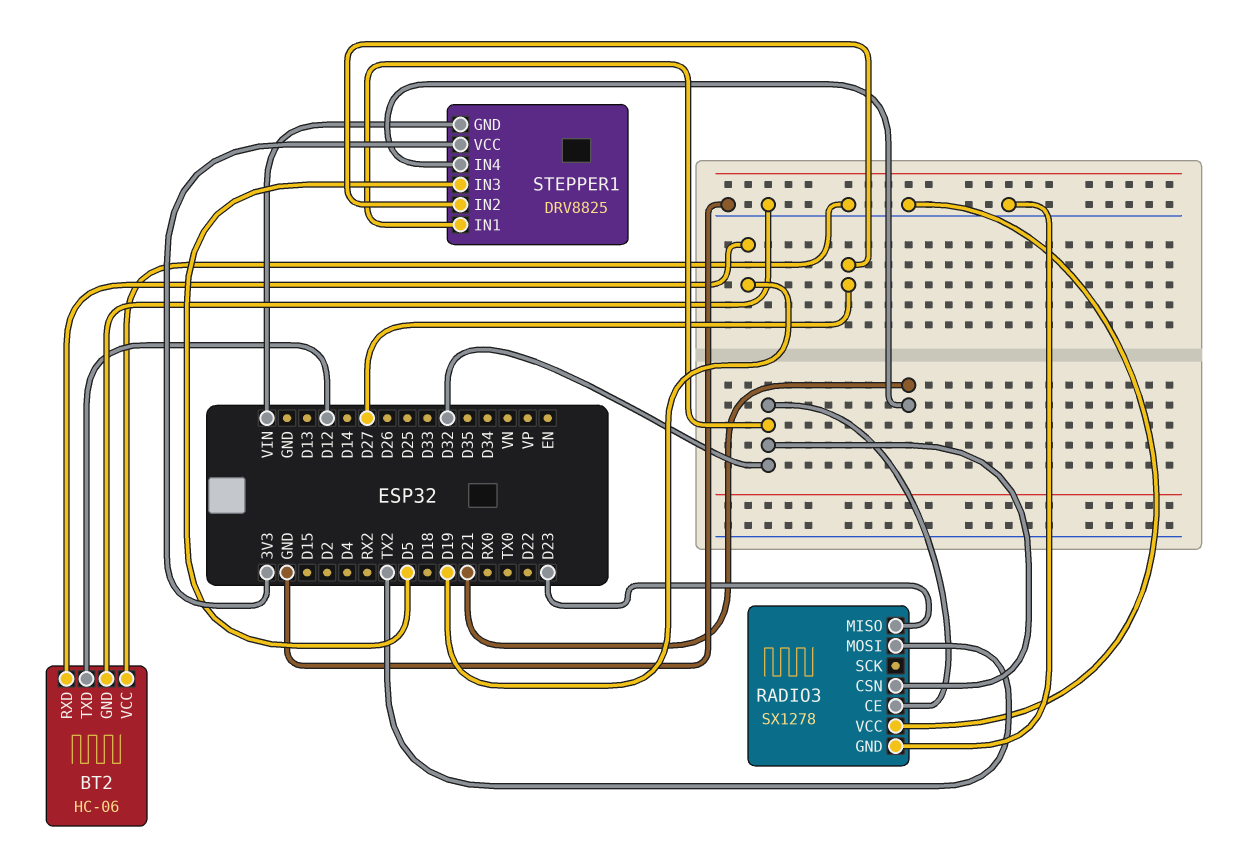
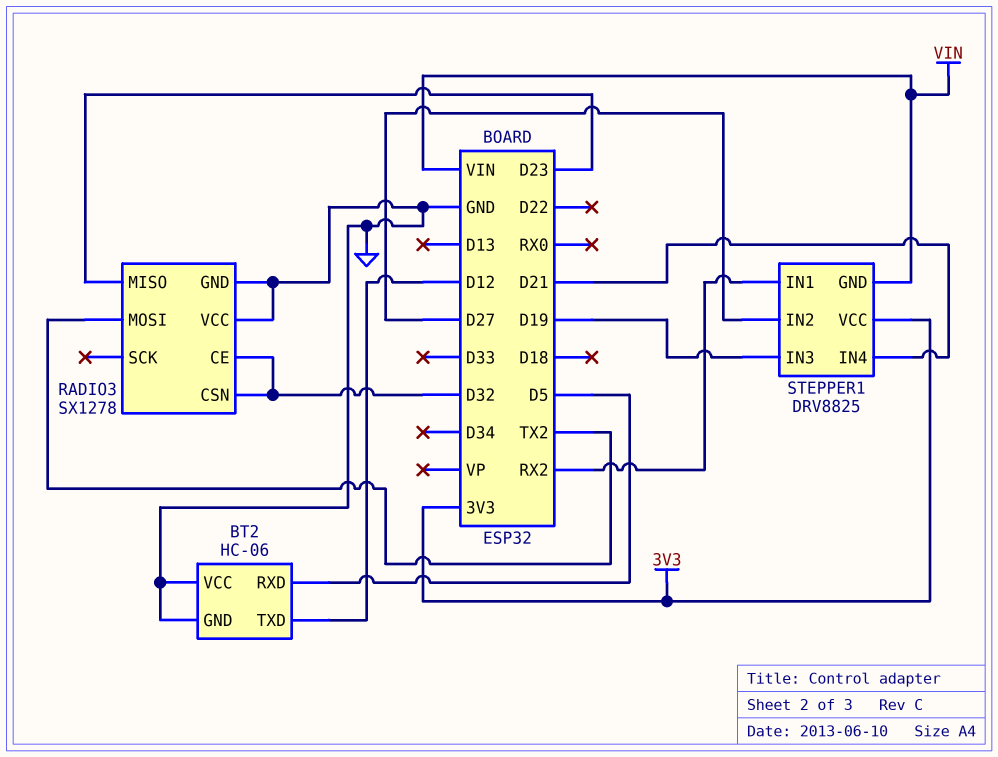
BT2 pin RXD: D19 -> D5
STEPPER1 pin IN1: D32 -> RX2
STEPPER1 pin IN3: D5 -> D19

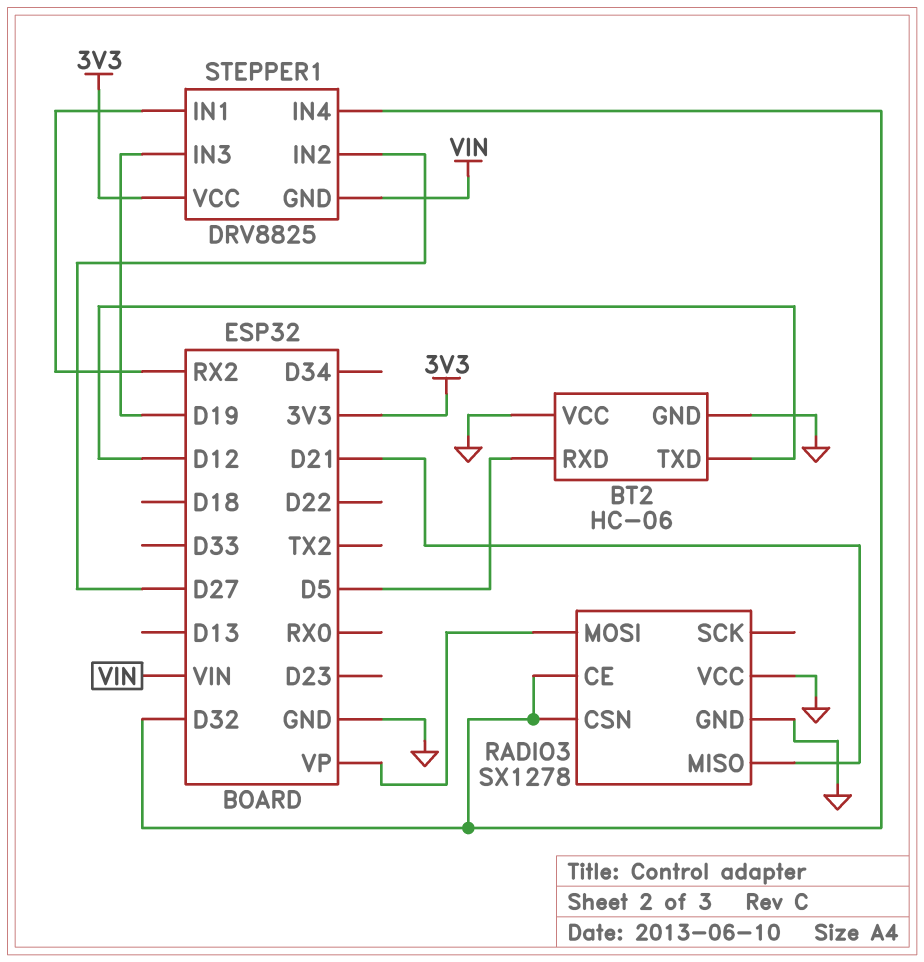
RADIO3 pin MISO: D23 -> D21
RADIO3 pin MOSI: TX2 -> VP
STEPPER1 pin IN4: D21 -> D32

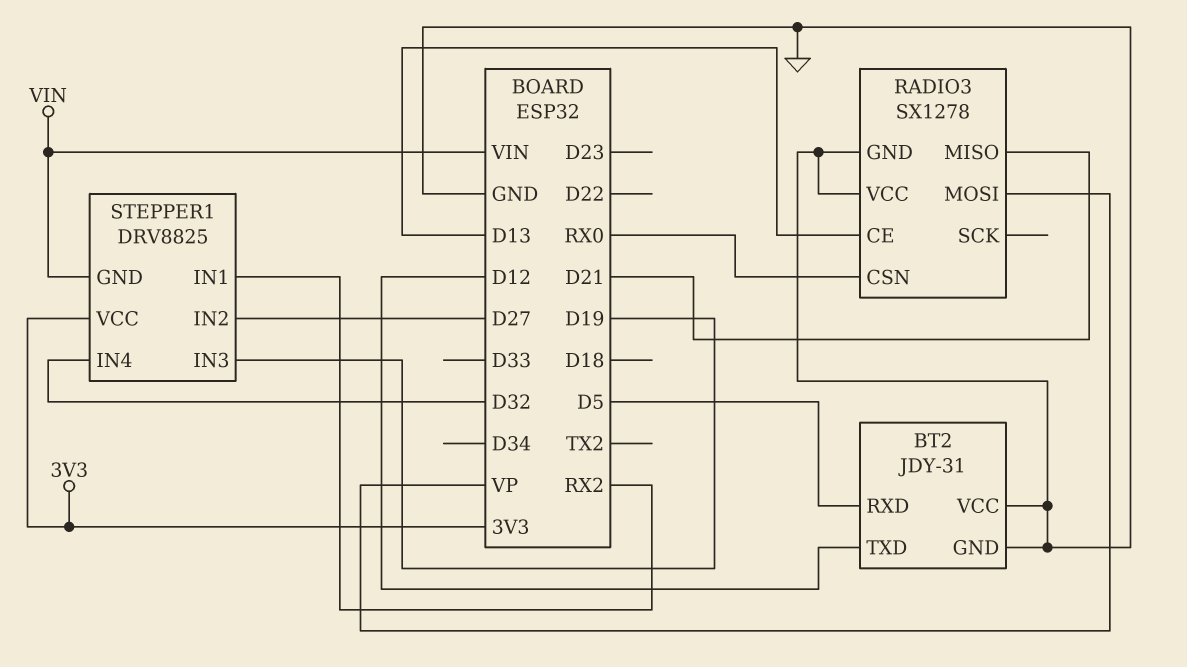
BT2: HC-06 -> JDY-31
RADIO3 pin CE: D32 -> D13
RADIO3 pin CSN: D32 -> RX0

